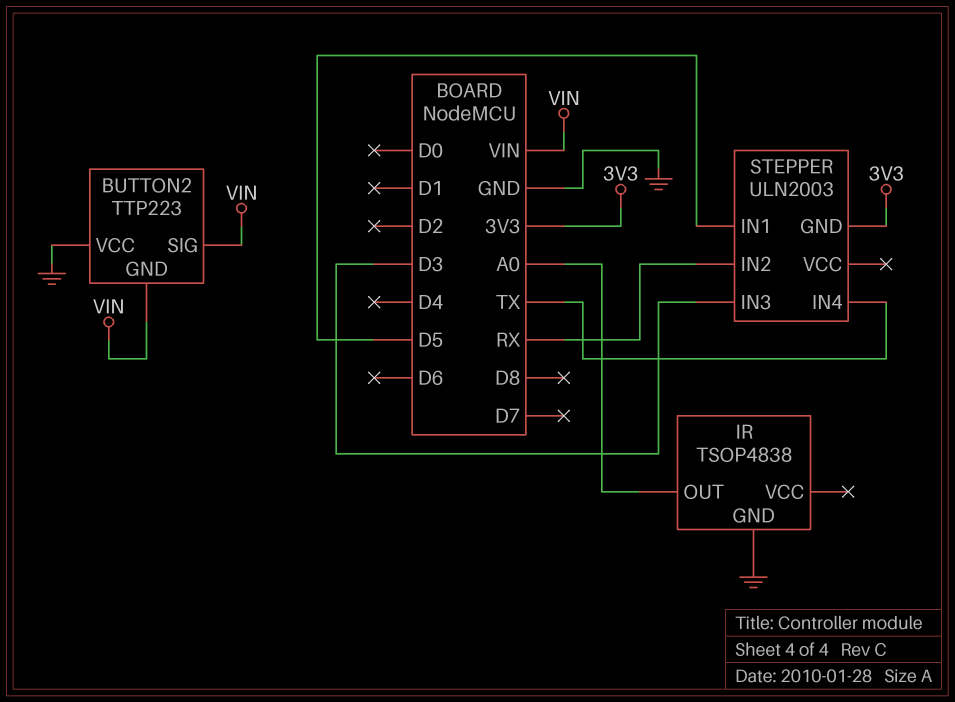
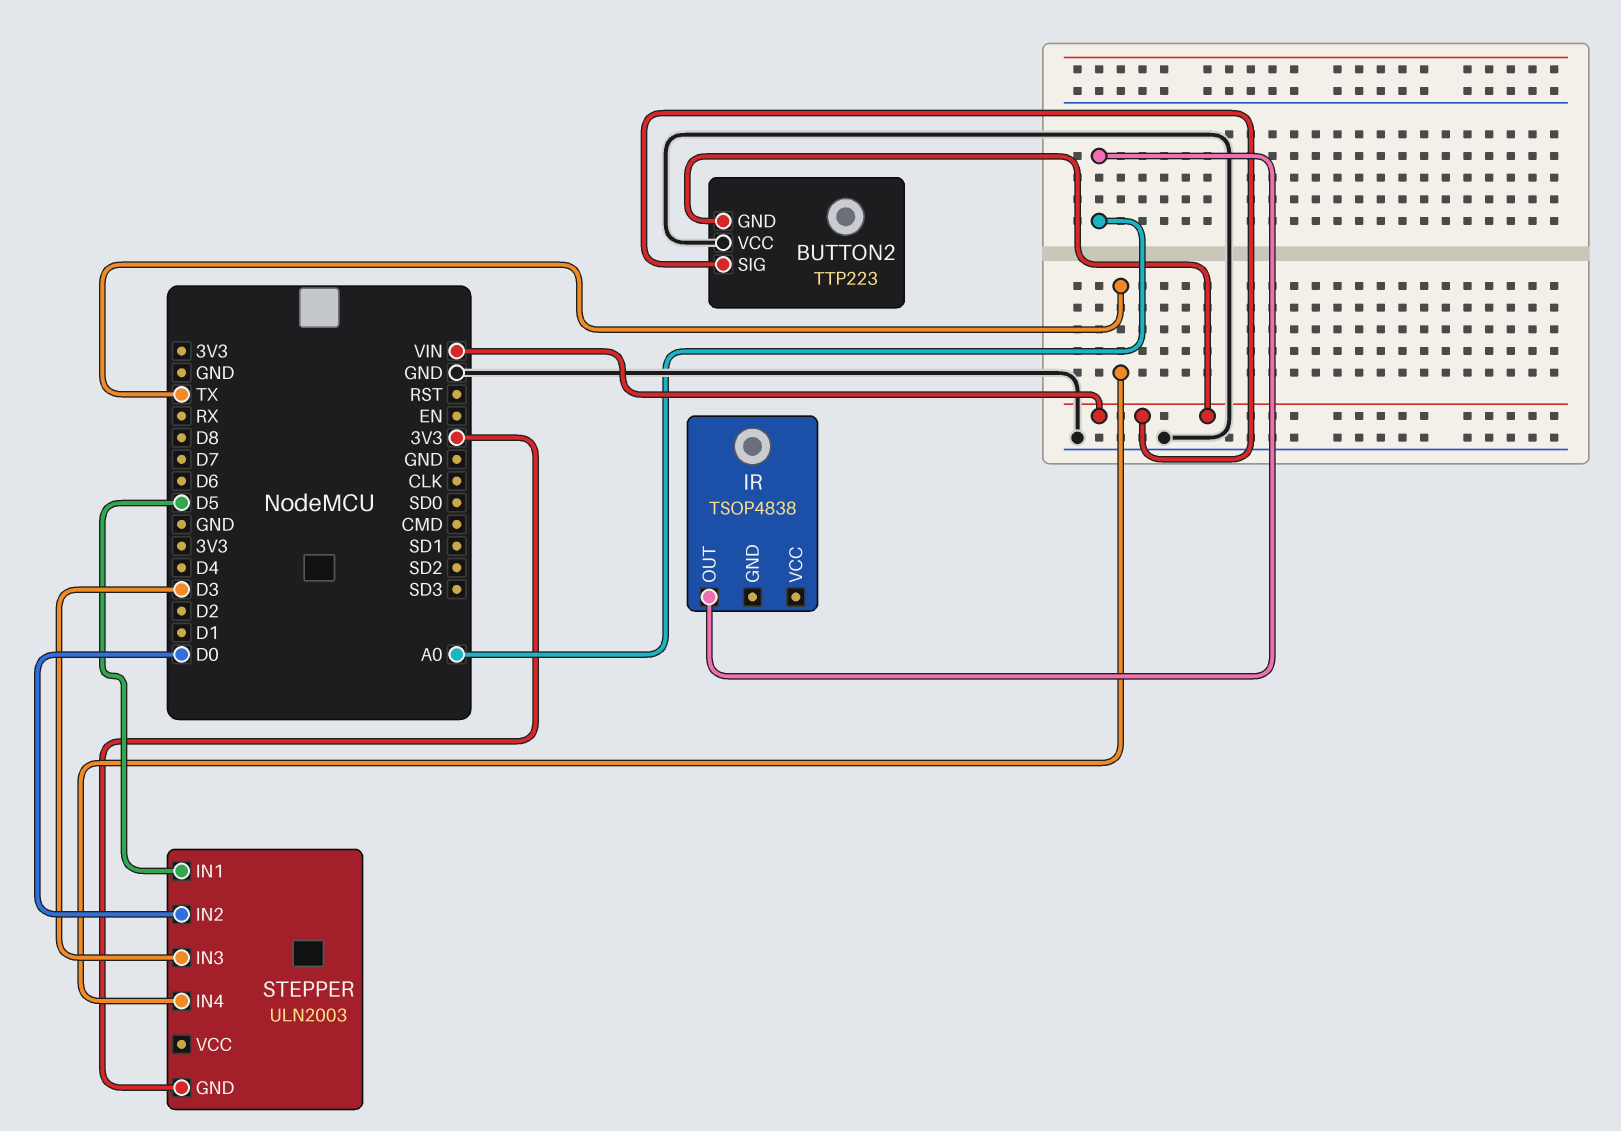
IR pin GND: GND -> none
STEPPER pin IN2: RX -> D0

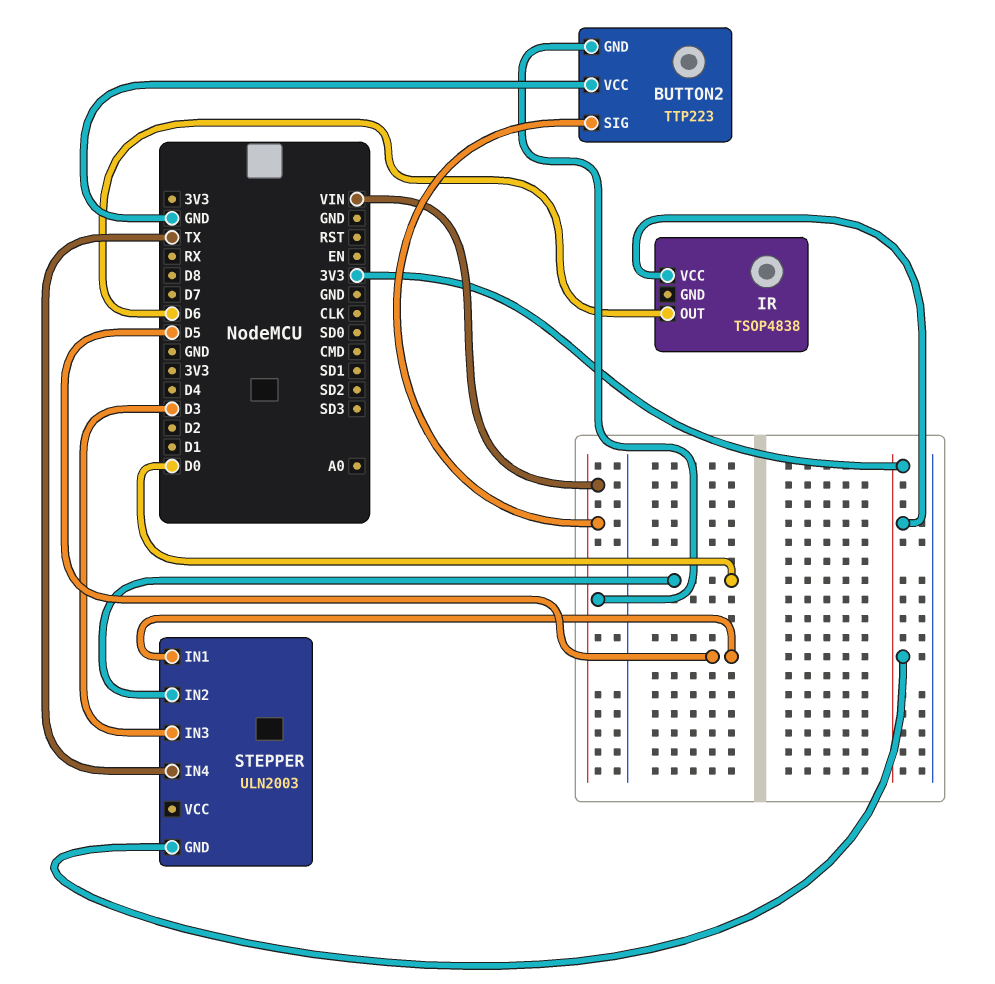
IR pin OUT: A0 -> D6
IR pin VCC: none -> 3V3

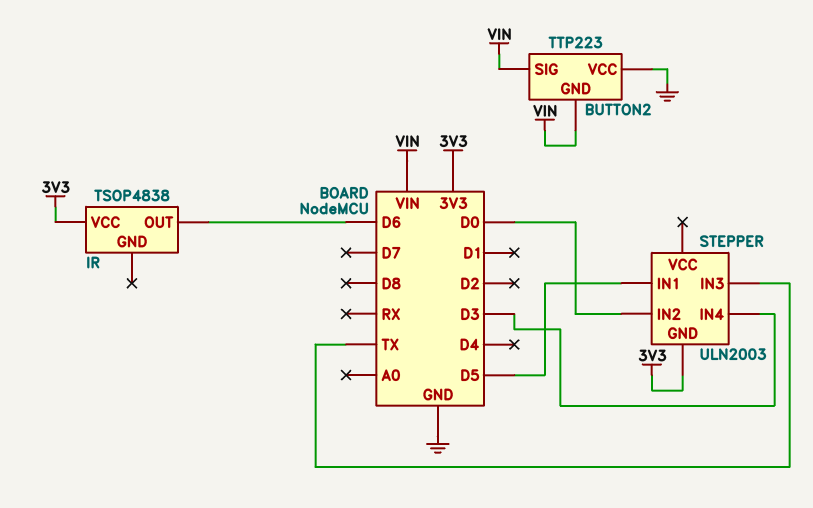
STEPPER pin IN3: D3 -> TX
STEPPER pin IN4: TX -> D3

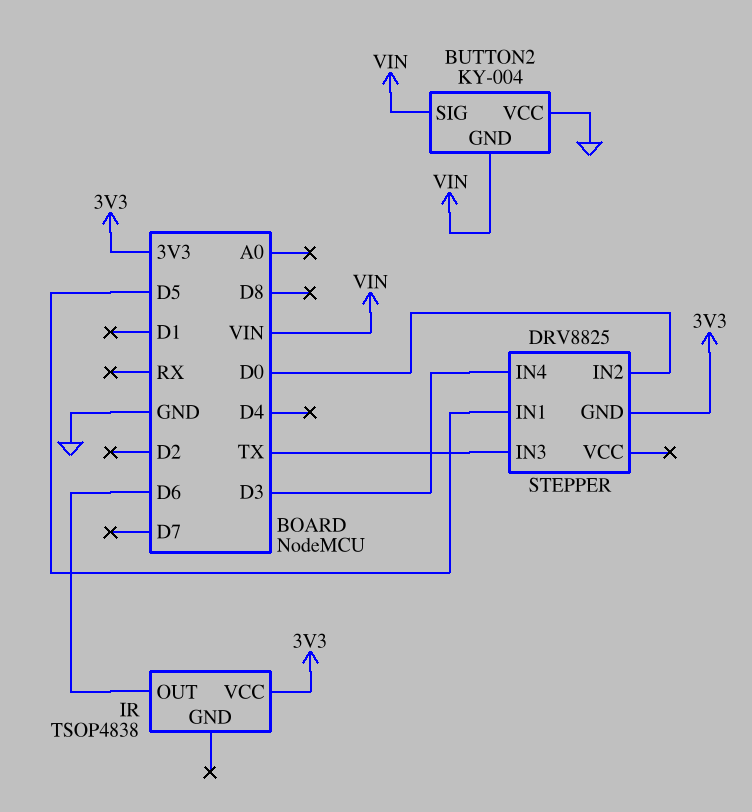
BUTTON2: TTP223 -> KY-004
STEPPER: ULN2003 -> DRV8825

